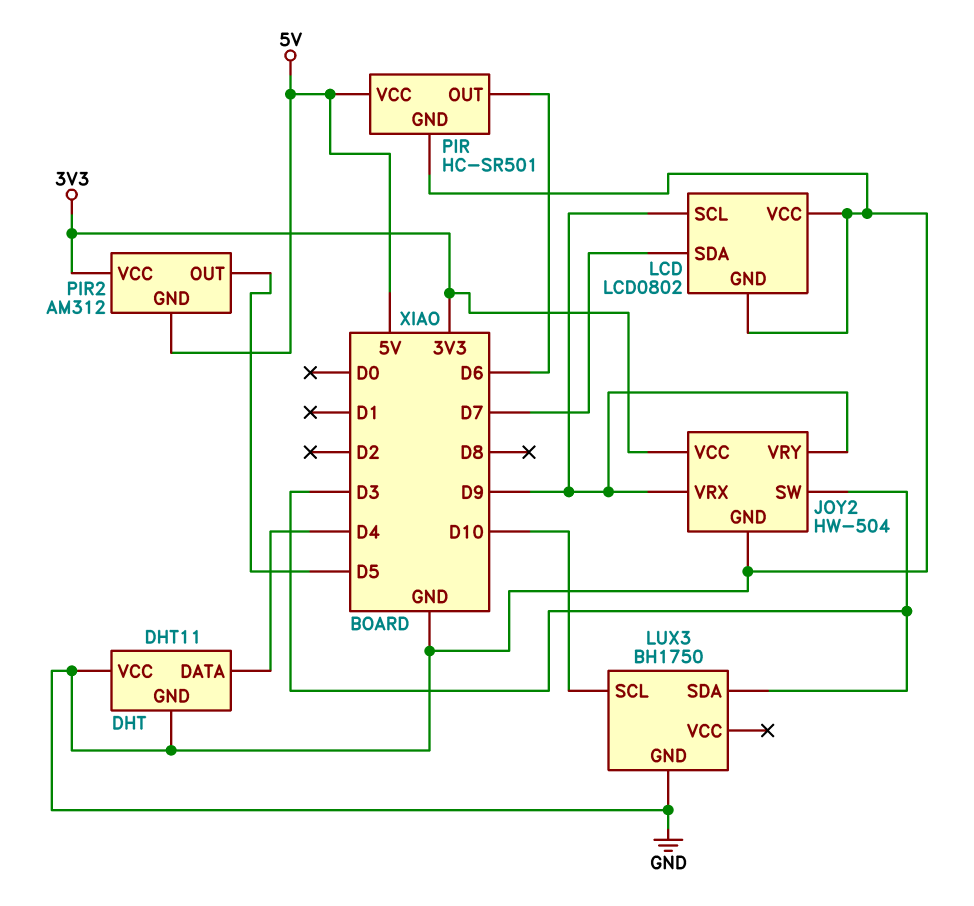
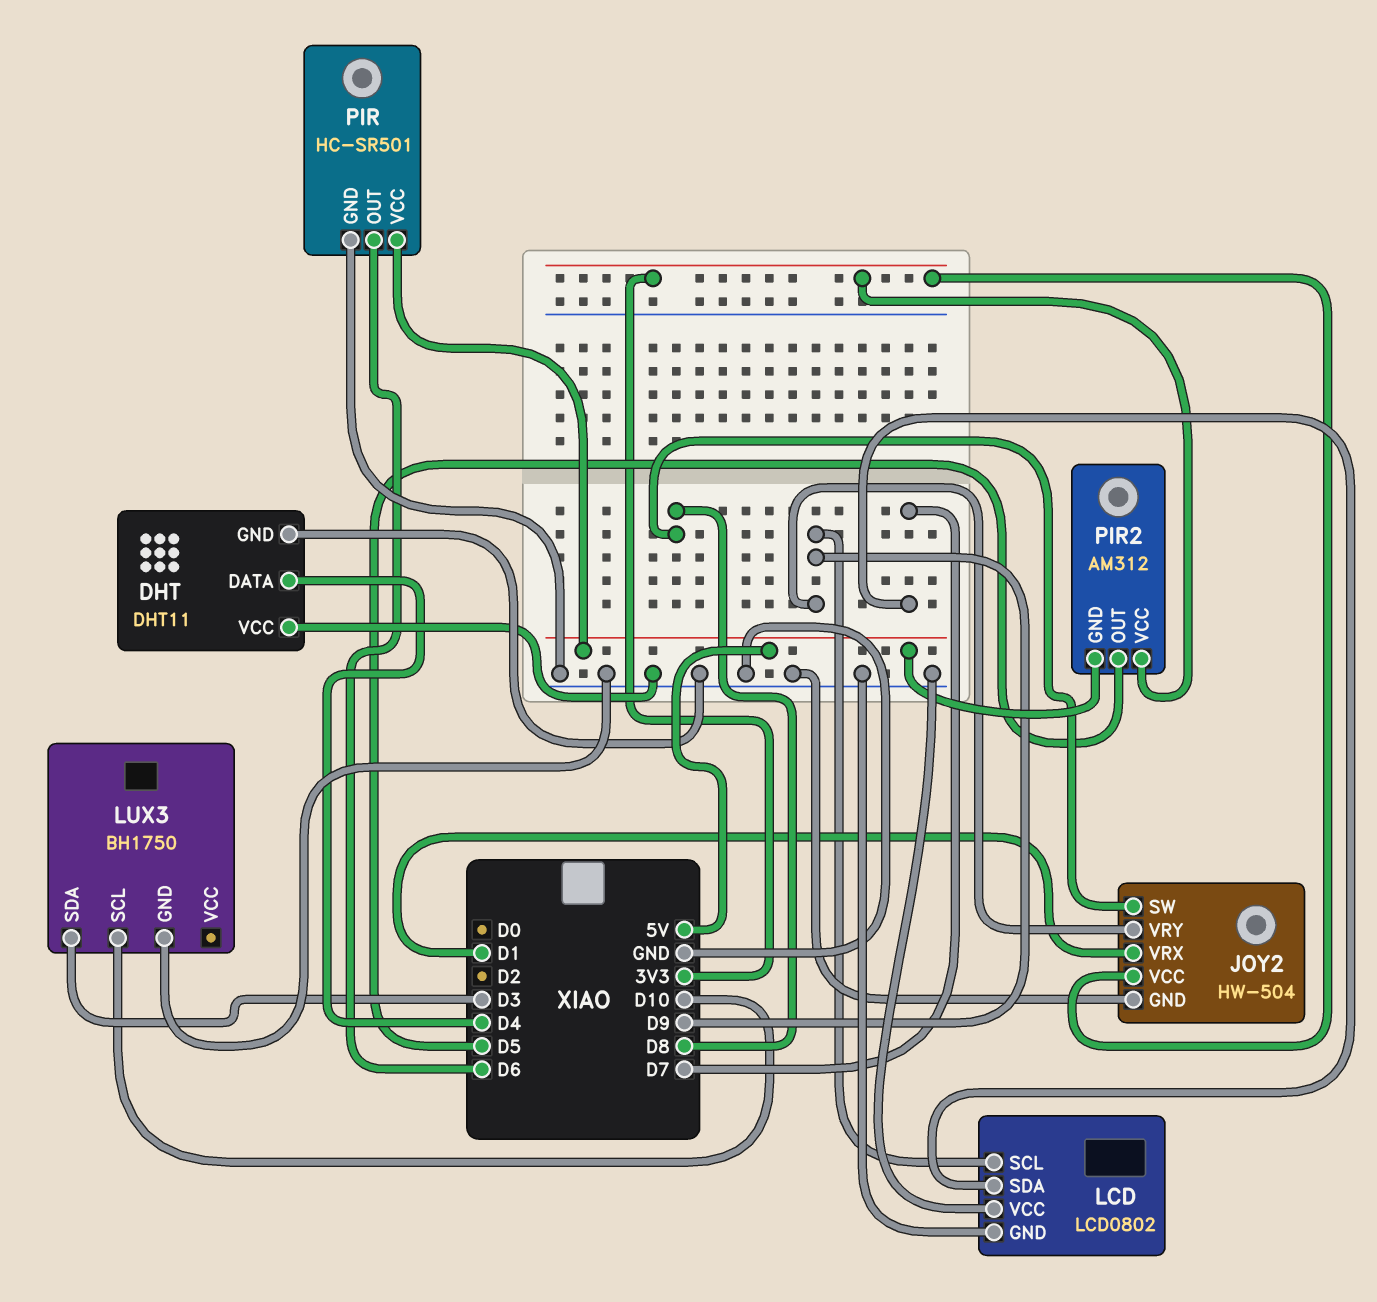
JOY2 pin SW: D3 -> D8
JOY2 pin VRX: D9 -> D1

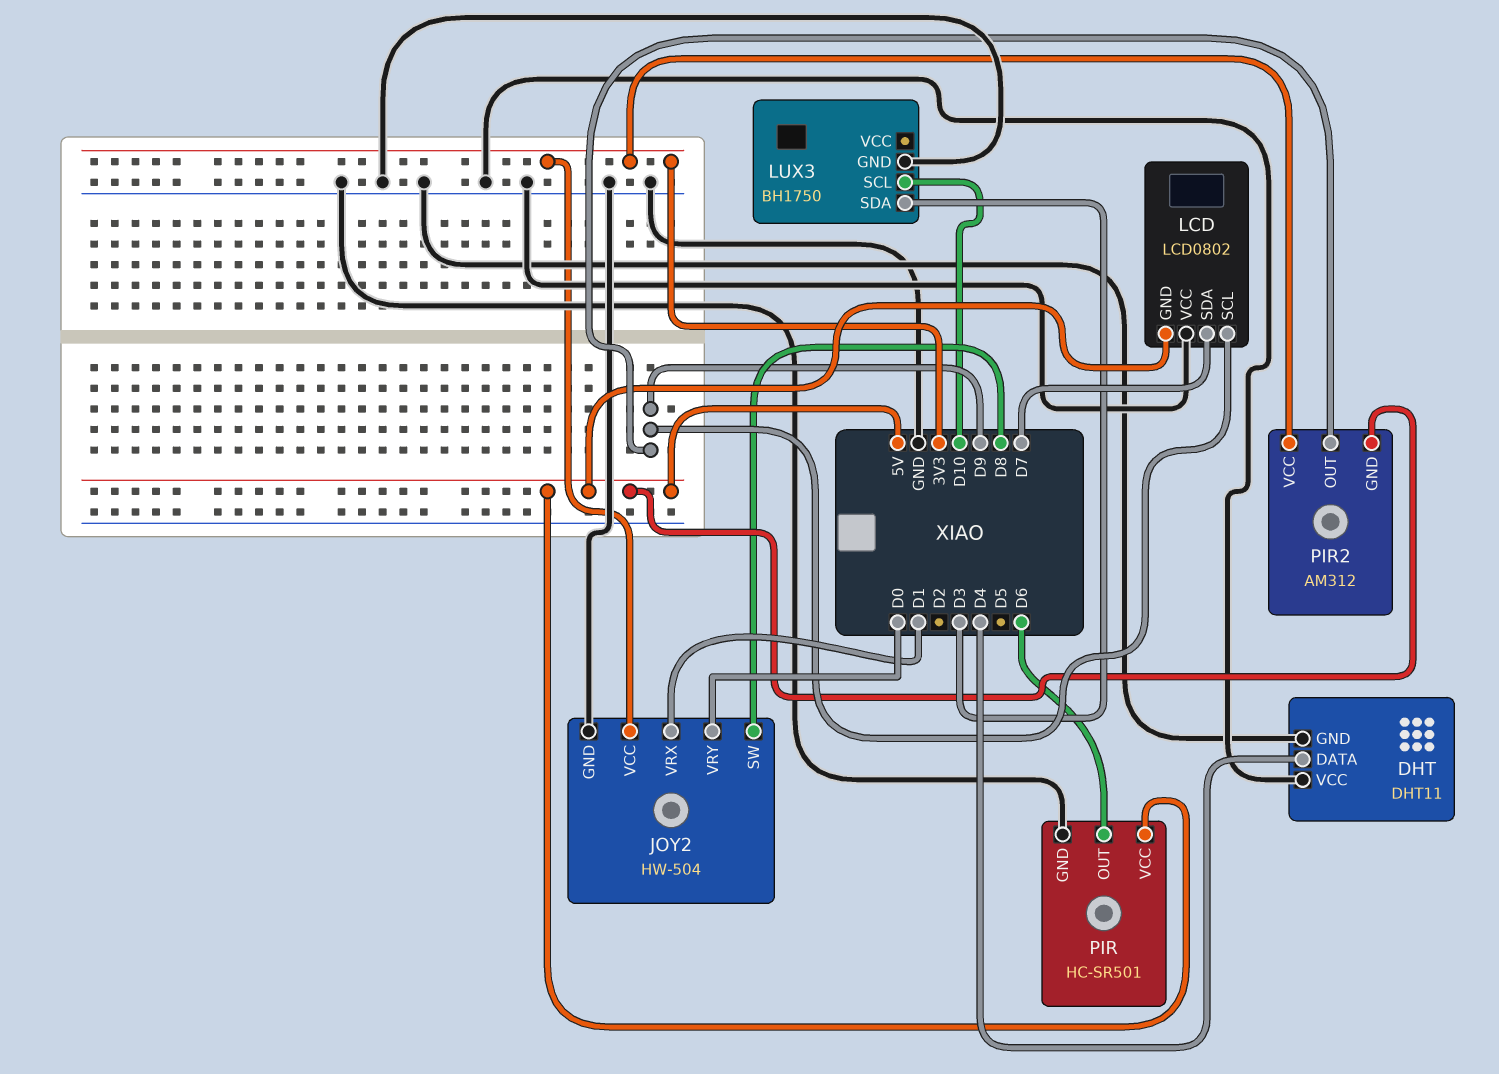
JOY2 pin VRY: D9 -> D0
LCD pin GND: GND -> 5V
PIR2 pin OUT: D5 -> D9

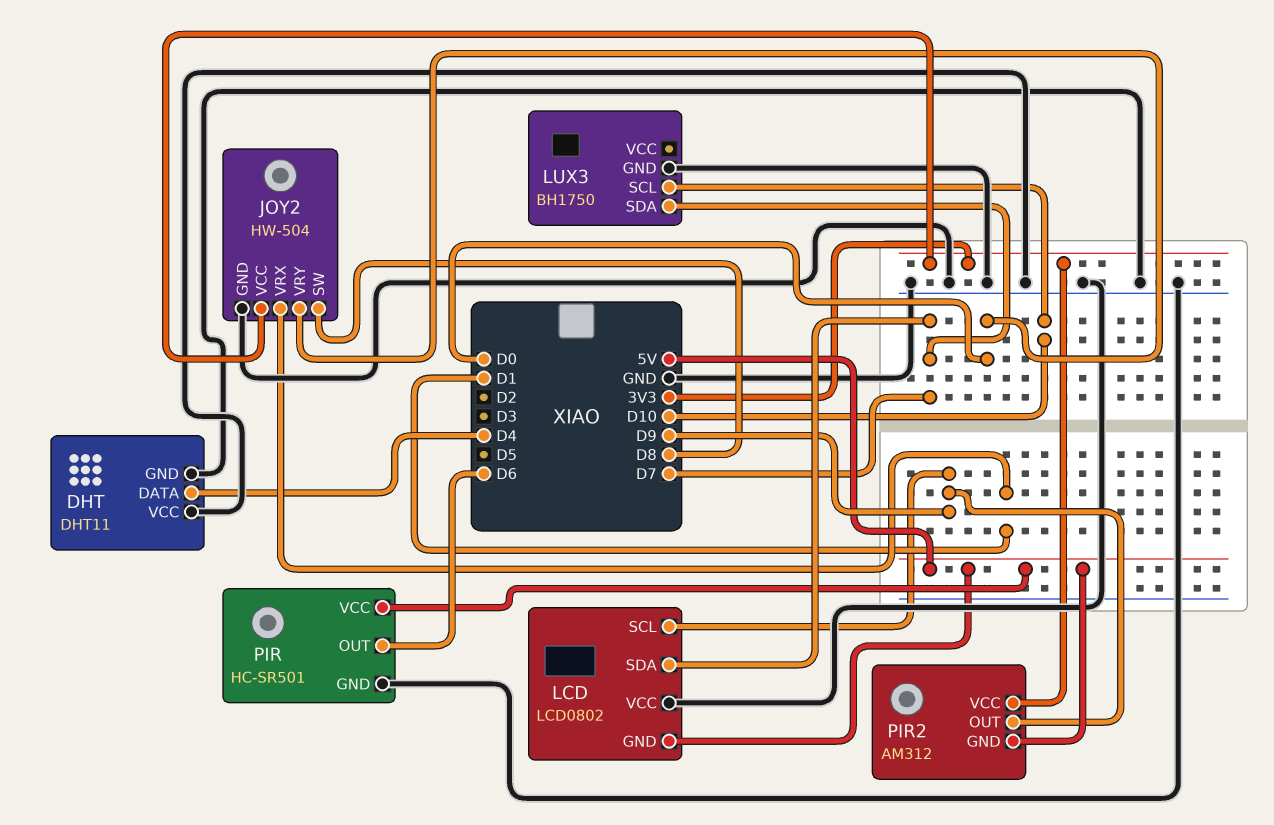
LUX3 pin SDA: D3 -> D7

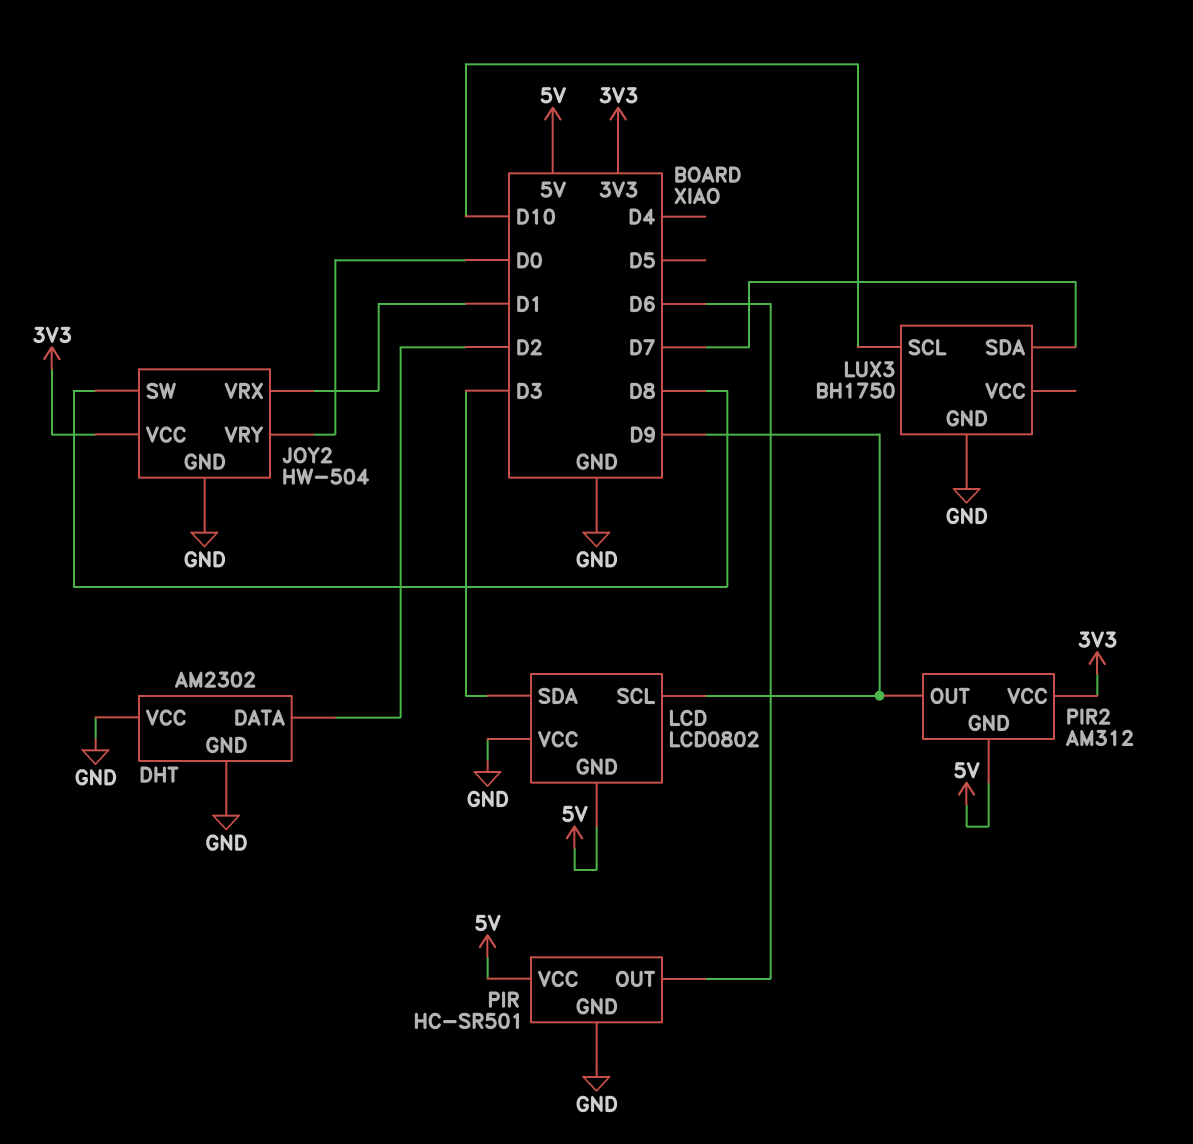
DHT: DHT11 -> AM2302
DHT pin DATA: D4 -> D2
LCD pin SDA: D7 -> D3

